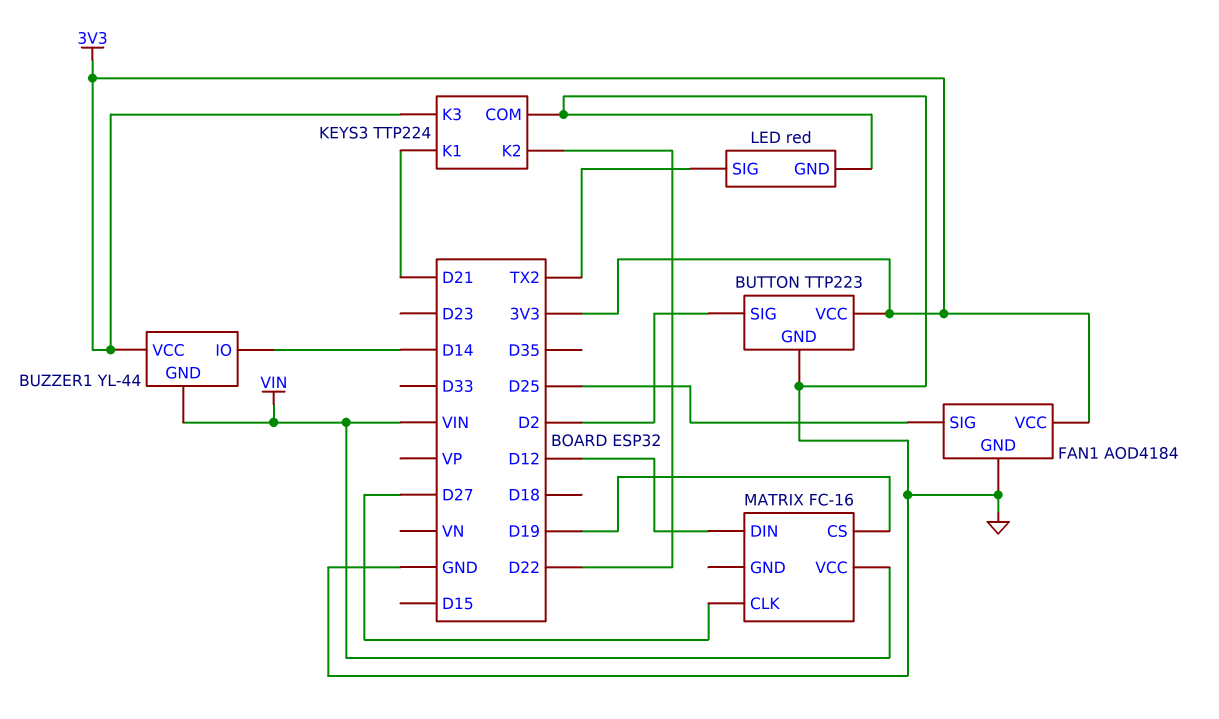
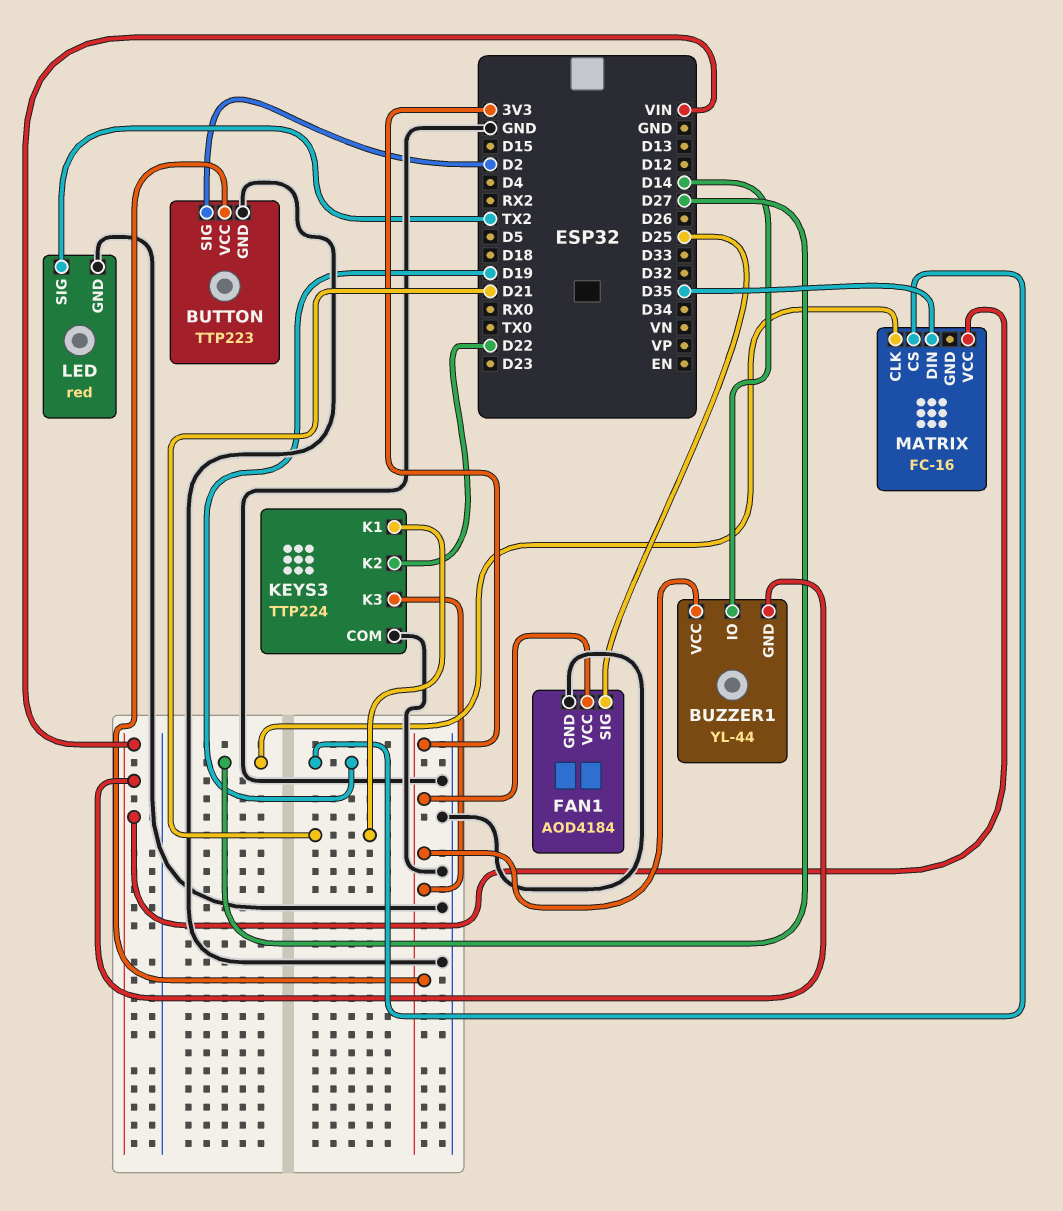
MATRIX pin DIN: D12 -> D35

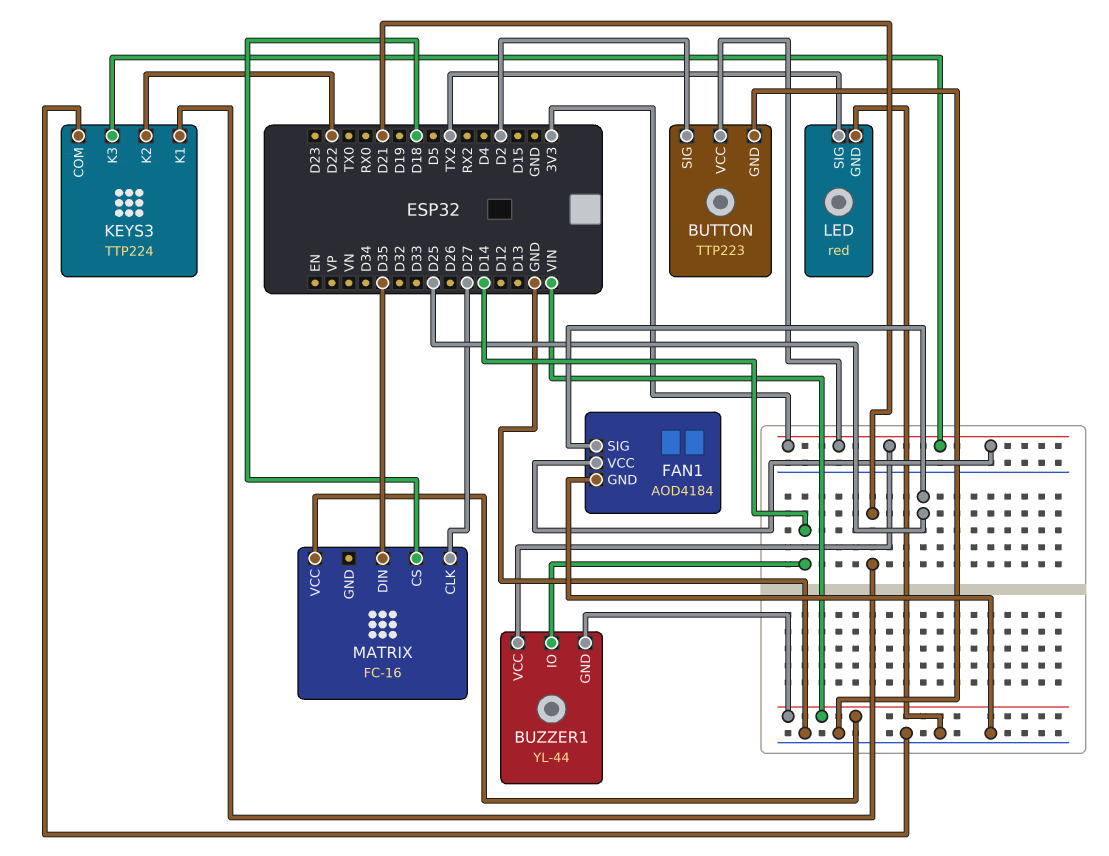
MATRIX pin CS: D19 -> D18

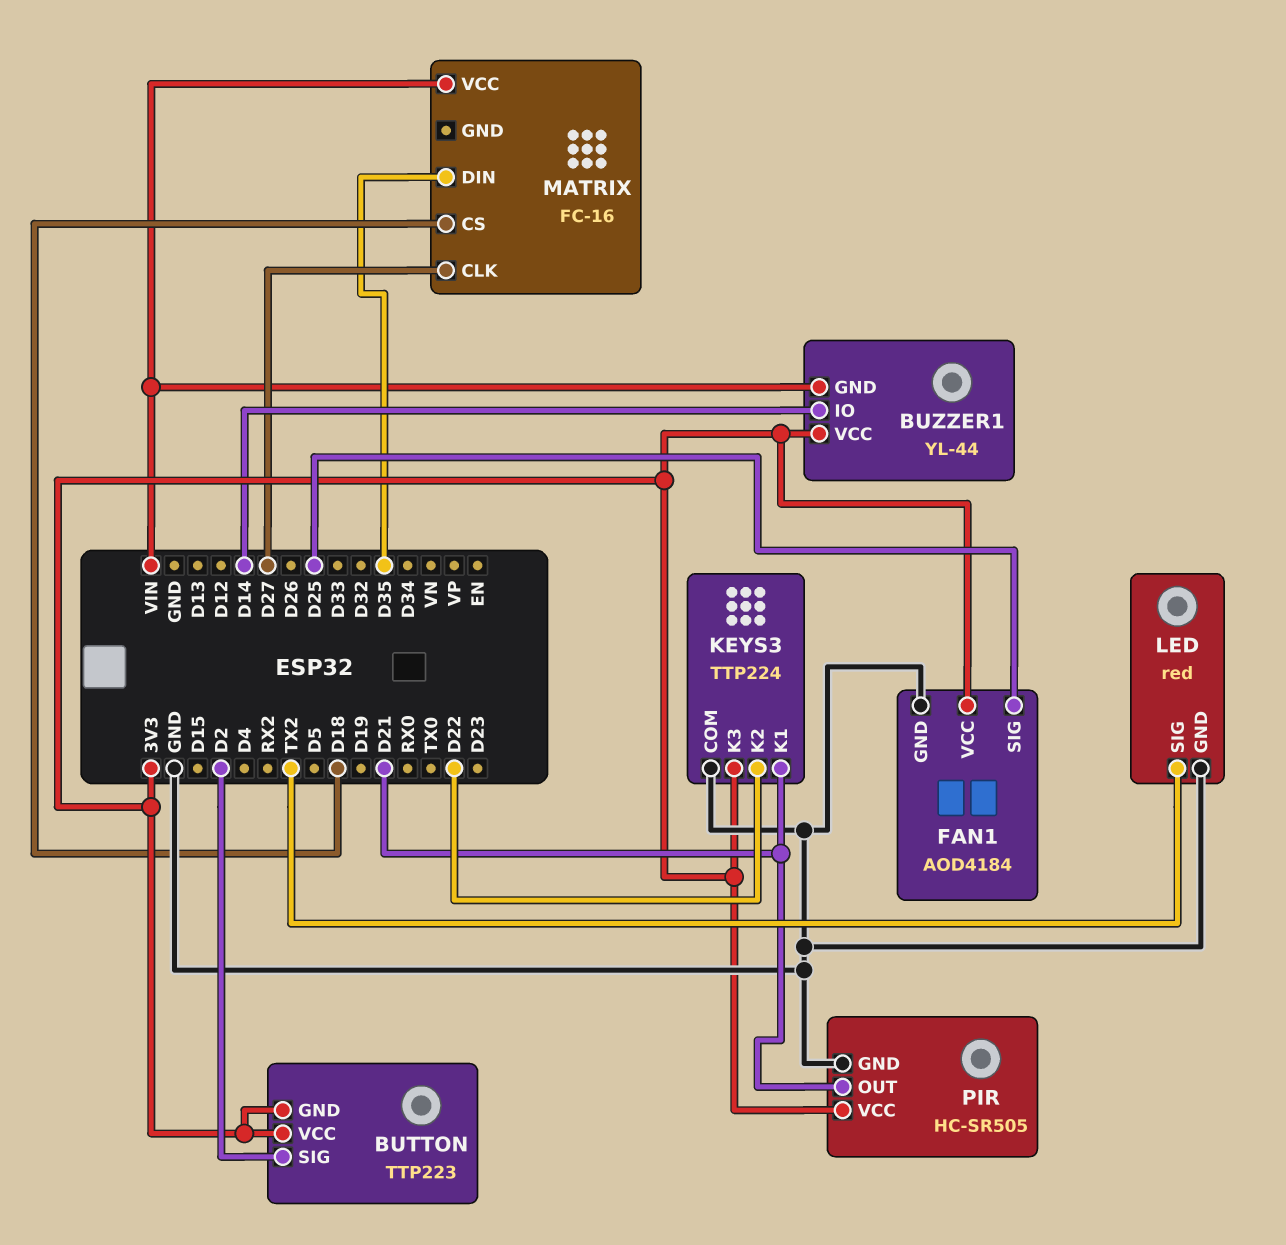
BUTTON pin GND: GND -> 3V3
PIR: none -> HC-SR505
PIR pin GND: none -> GND
PIR pin OUT: none -> D21
PIR pin VCC: none -> 3V3

